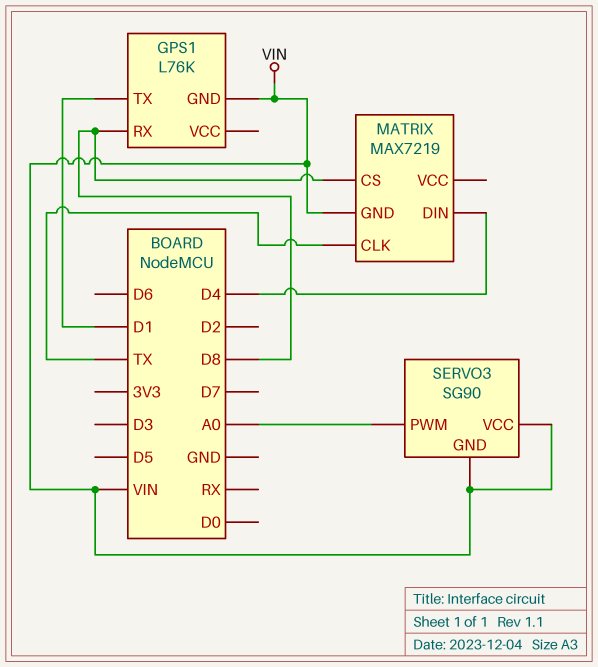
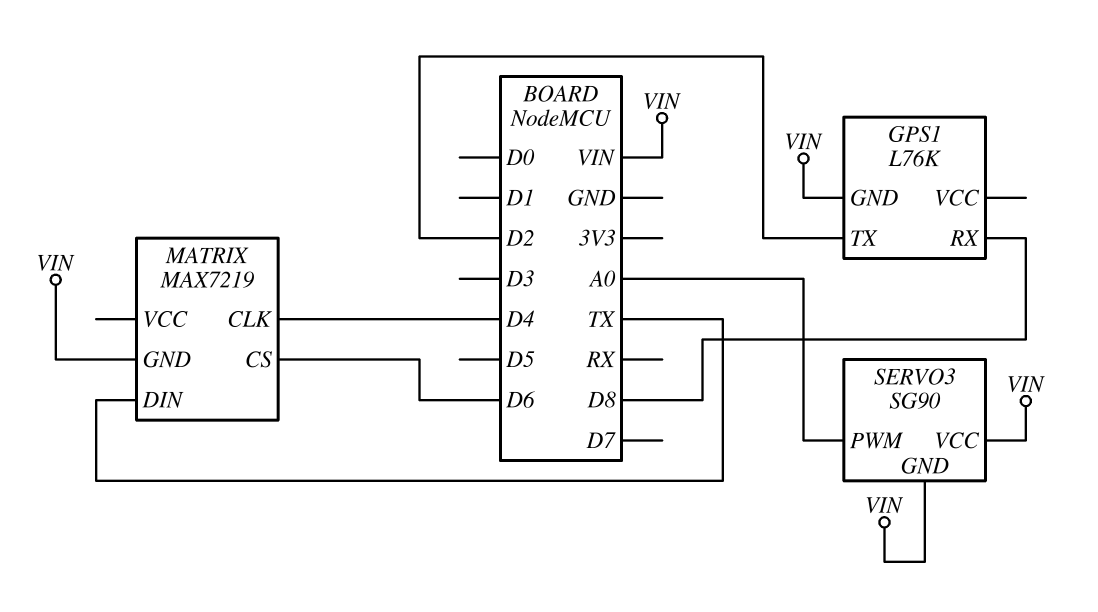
GPS1 pin TX: D1 -> D2
MATRIX pin CLK: TX -> D4
MATRIX pin CS: D8 -> D6
MATRIX pin DIN: D4 -> TX

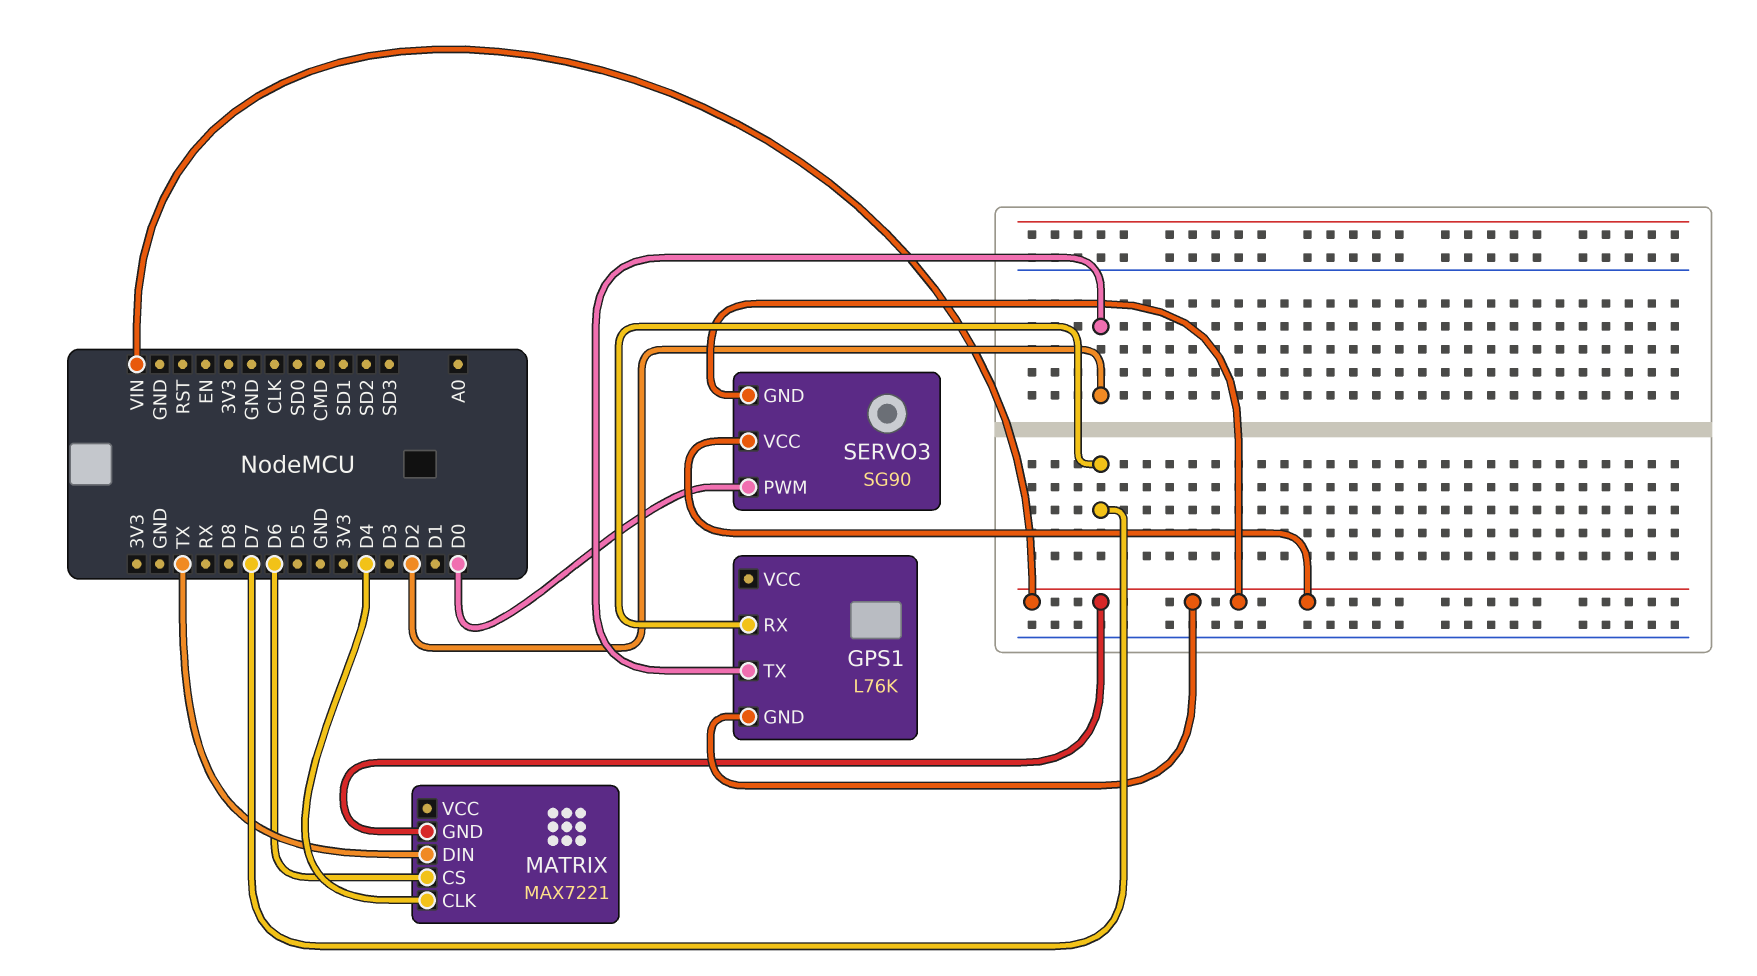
GPS1 pin RX: D8 -> D7
MATRIX: MAX7219 -> MAX7221
SERVO3 pin PWM: A0 -> D0

